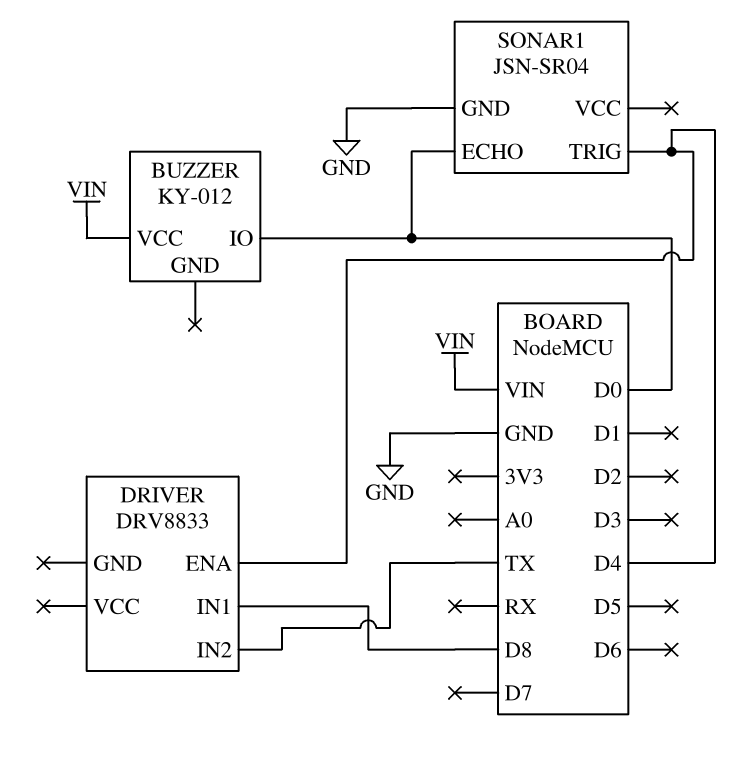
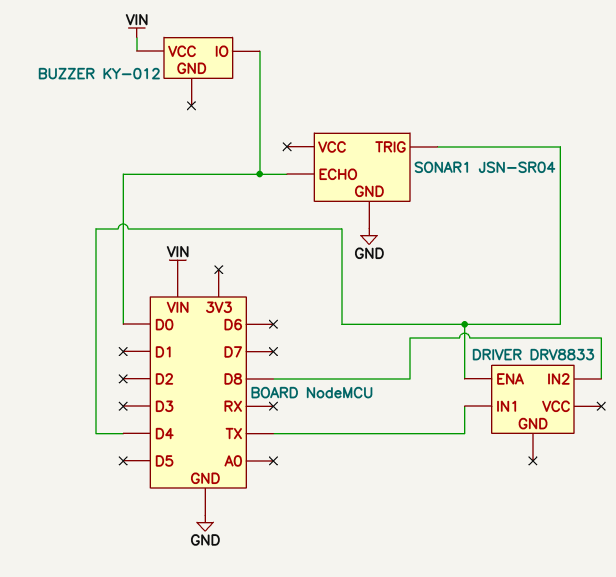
DRIVER pin IN1: D8 -> TX
DRIVER pin IN2: TX -> D8

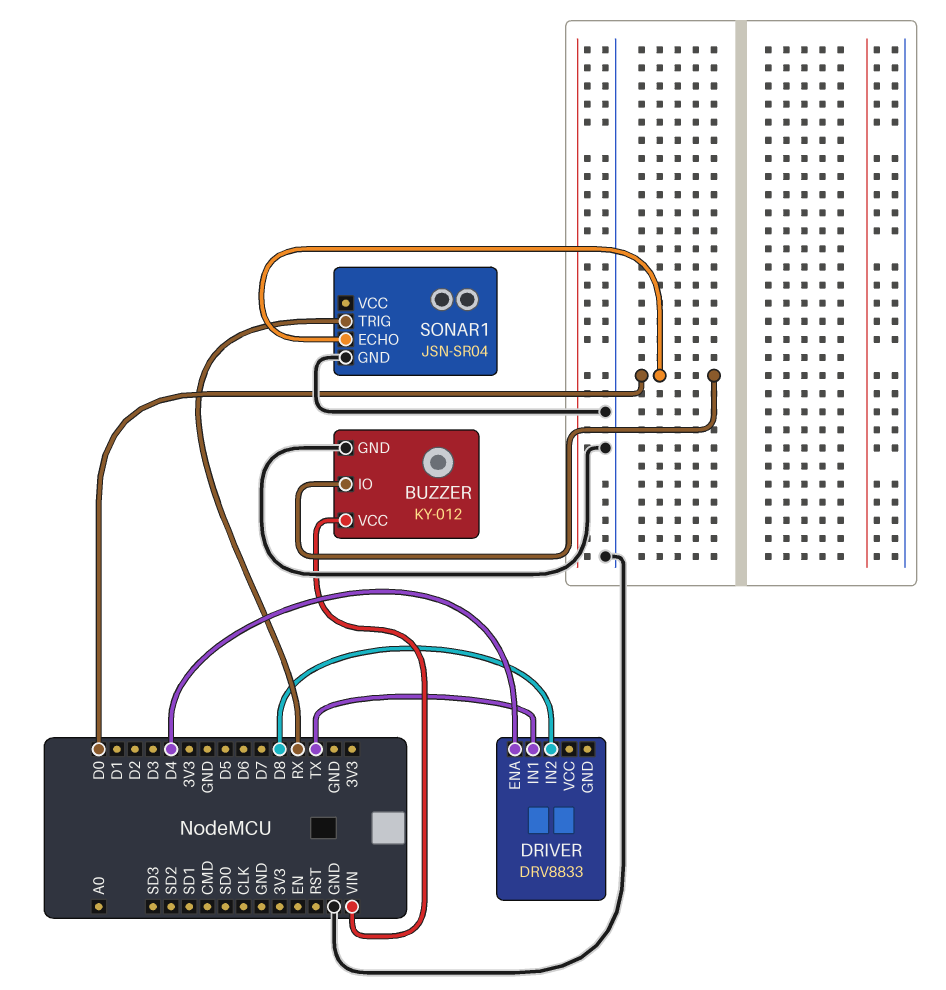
BUZZER pin GND: none -> GND
SONAR1 pin TRIG: D4 -> RX

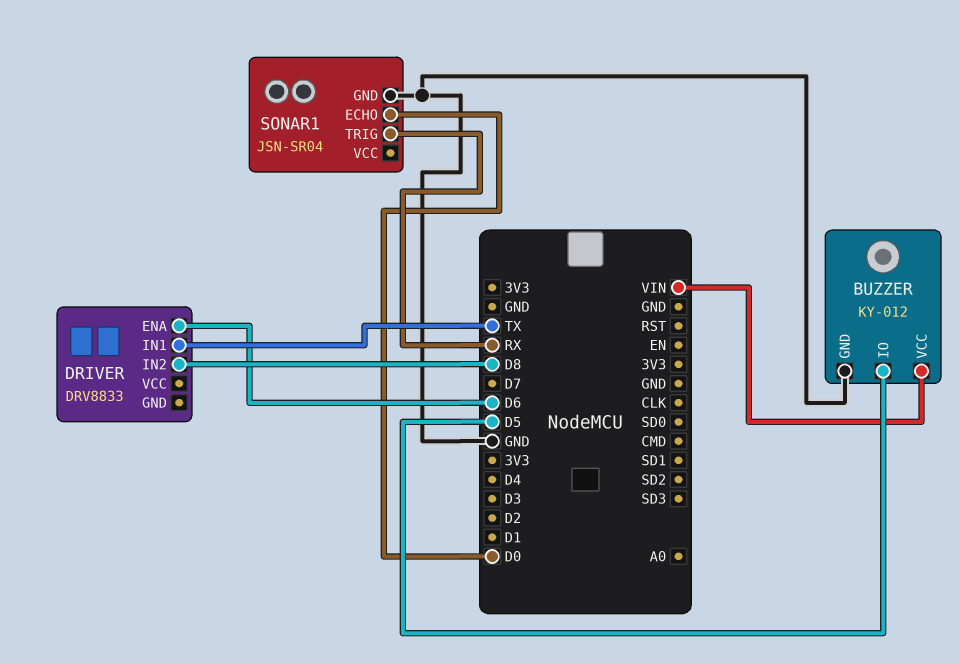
BUZZER pin IO: D0 -> D5
DRIVER pin ENA: D4 -> D6

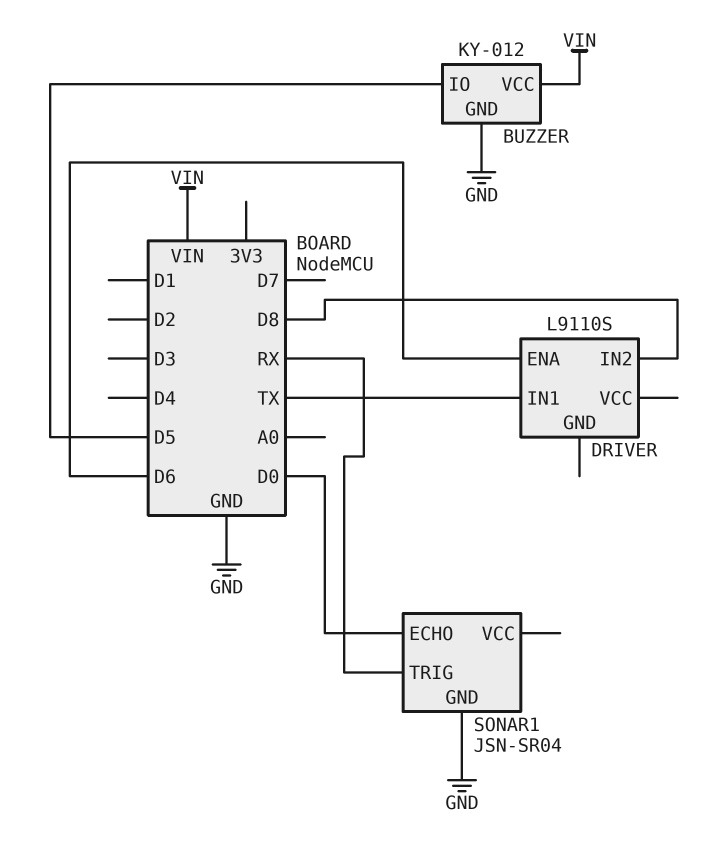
DRIVER: DRV8833 -> L9110S

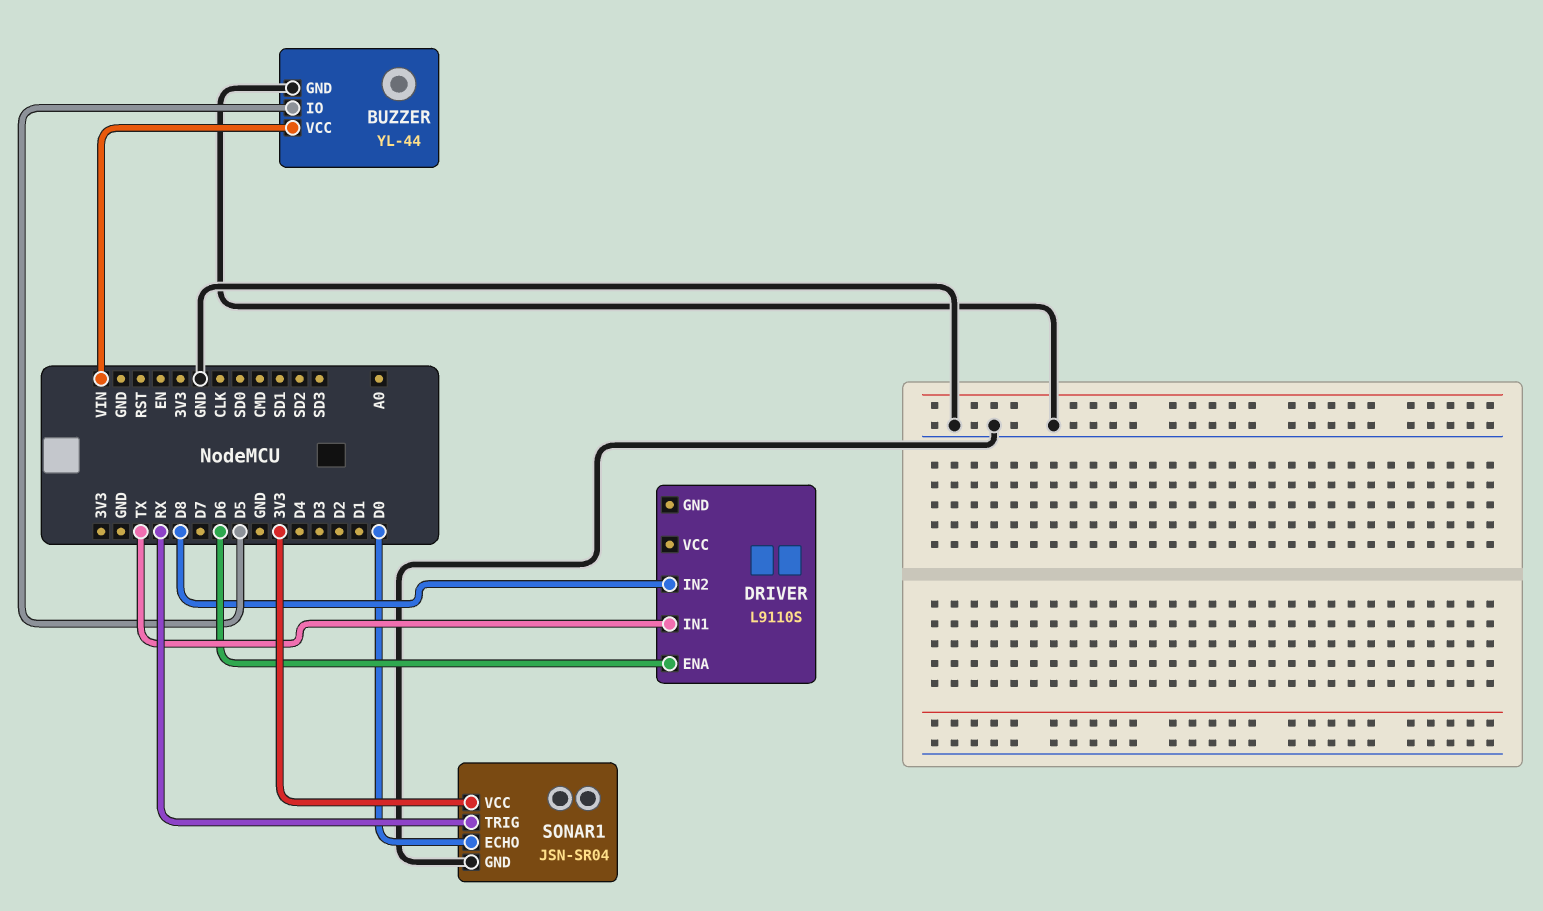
BUZZER: KY-012 -> YL-44
SONAR1 pin VCC: none -> 3V3

